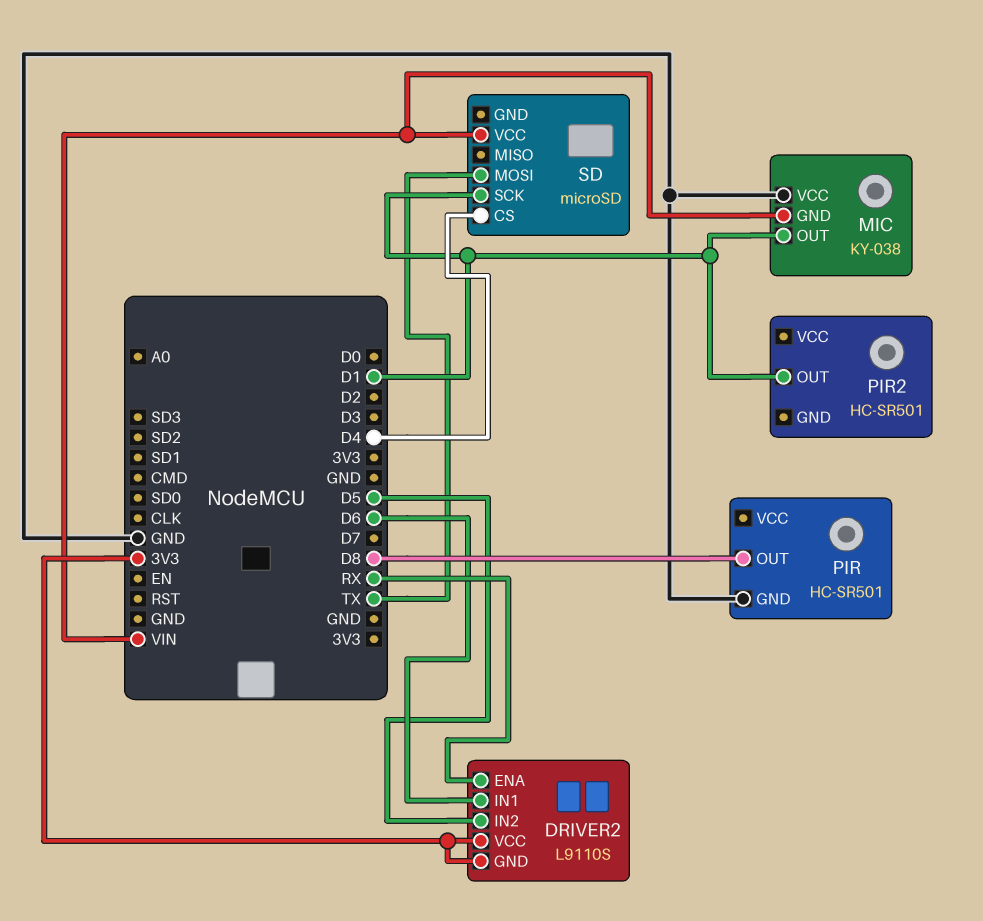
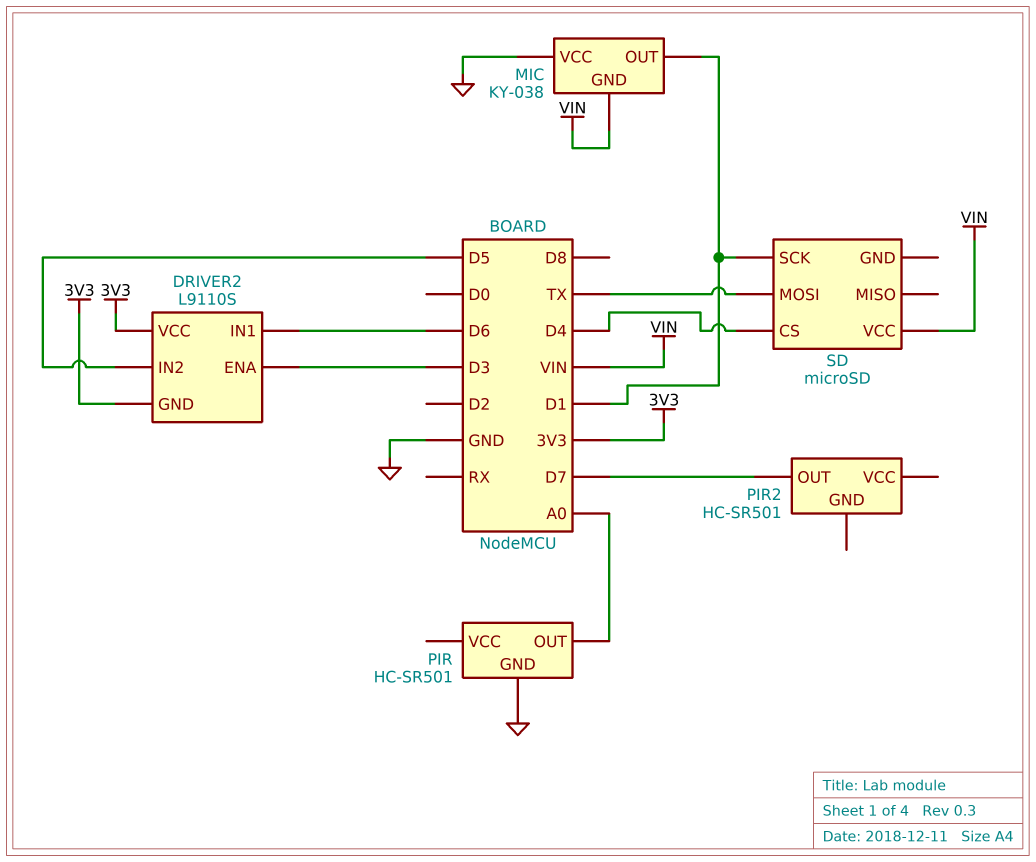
DRIVER2 pin ENA: RX -> D3
PIR pin OUT: D8 -> A0
PIR2 pin OUT: D1 -> D7

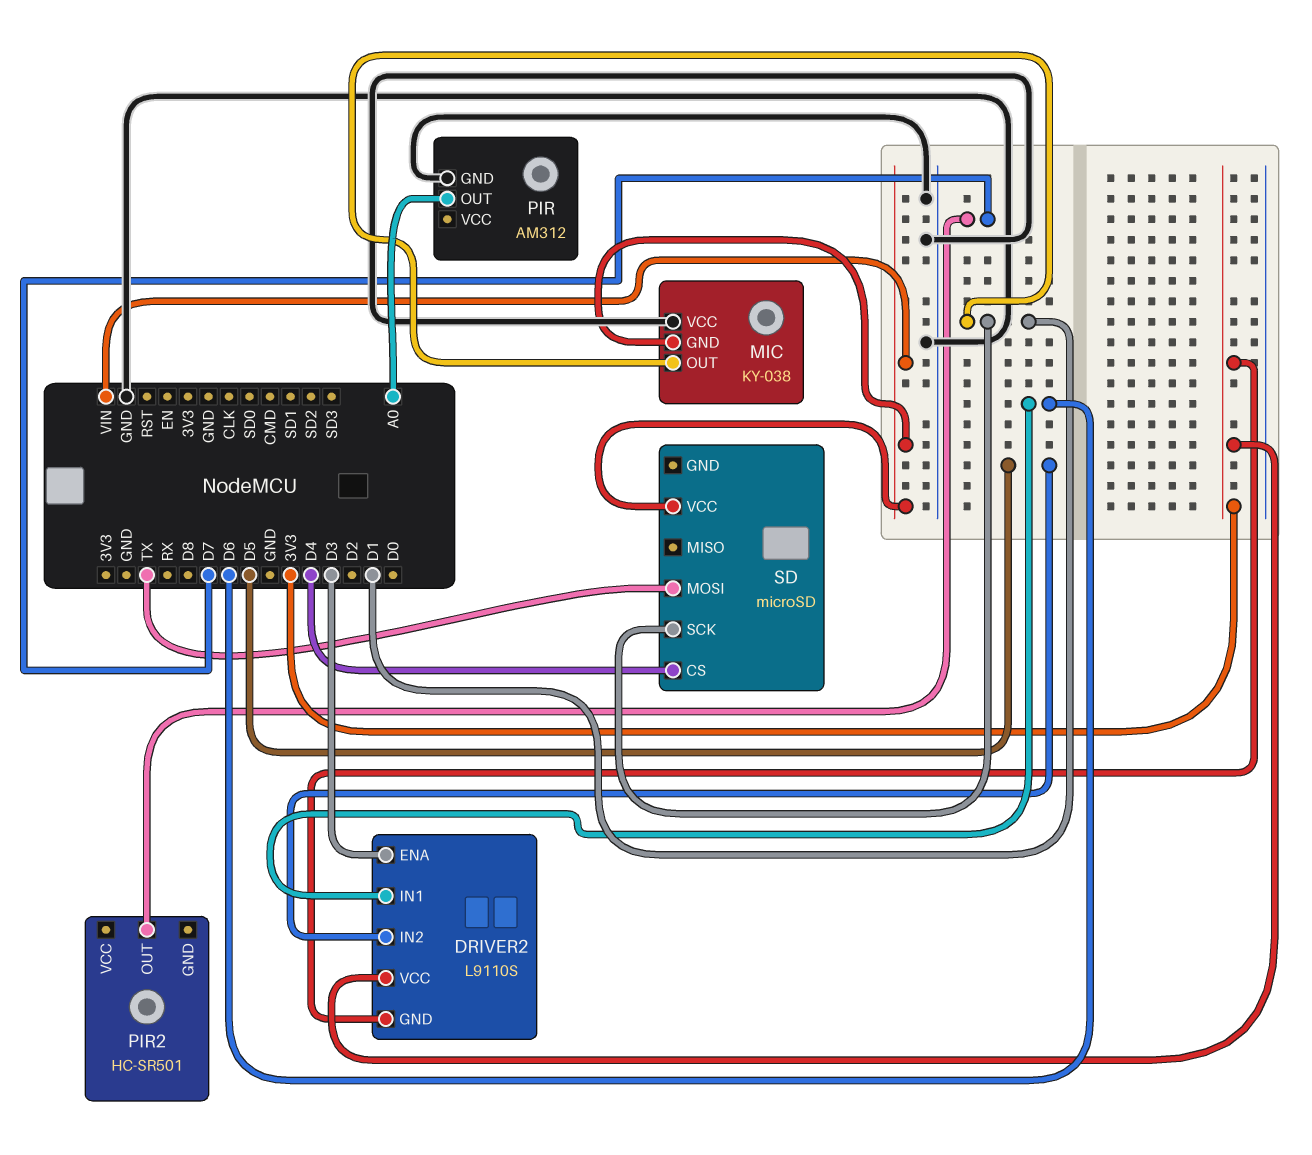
PIR: HC-SR501 -> AM312

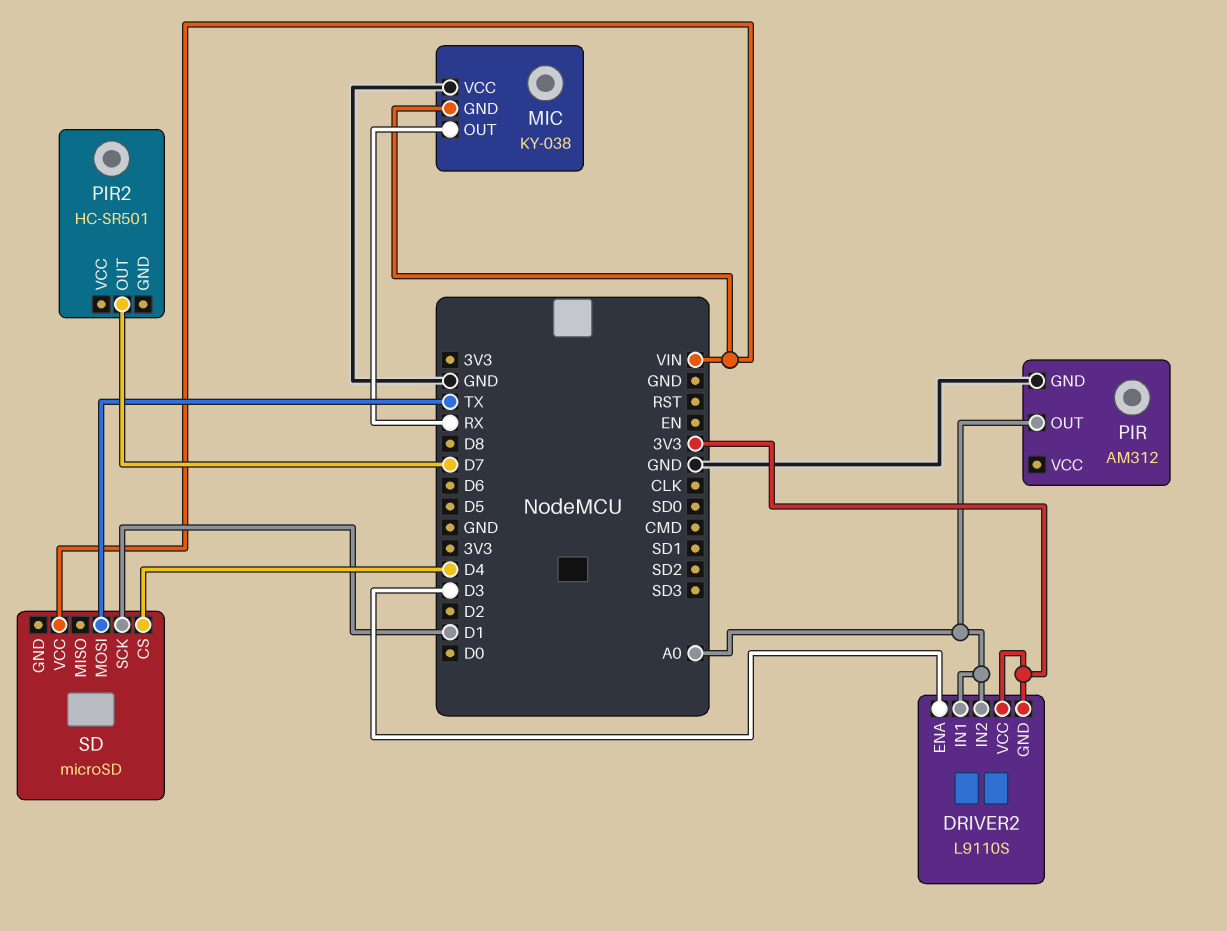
DRIVER2 pin IN1: D6 -> A0
DRIVER2 pin IN2: D5 -> A0
MIC pin OUT: D1 -> RX

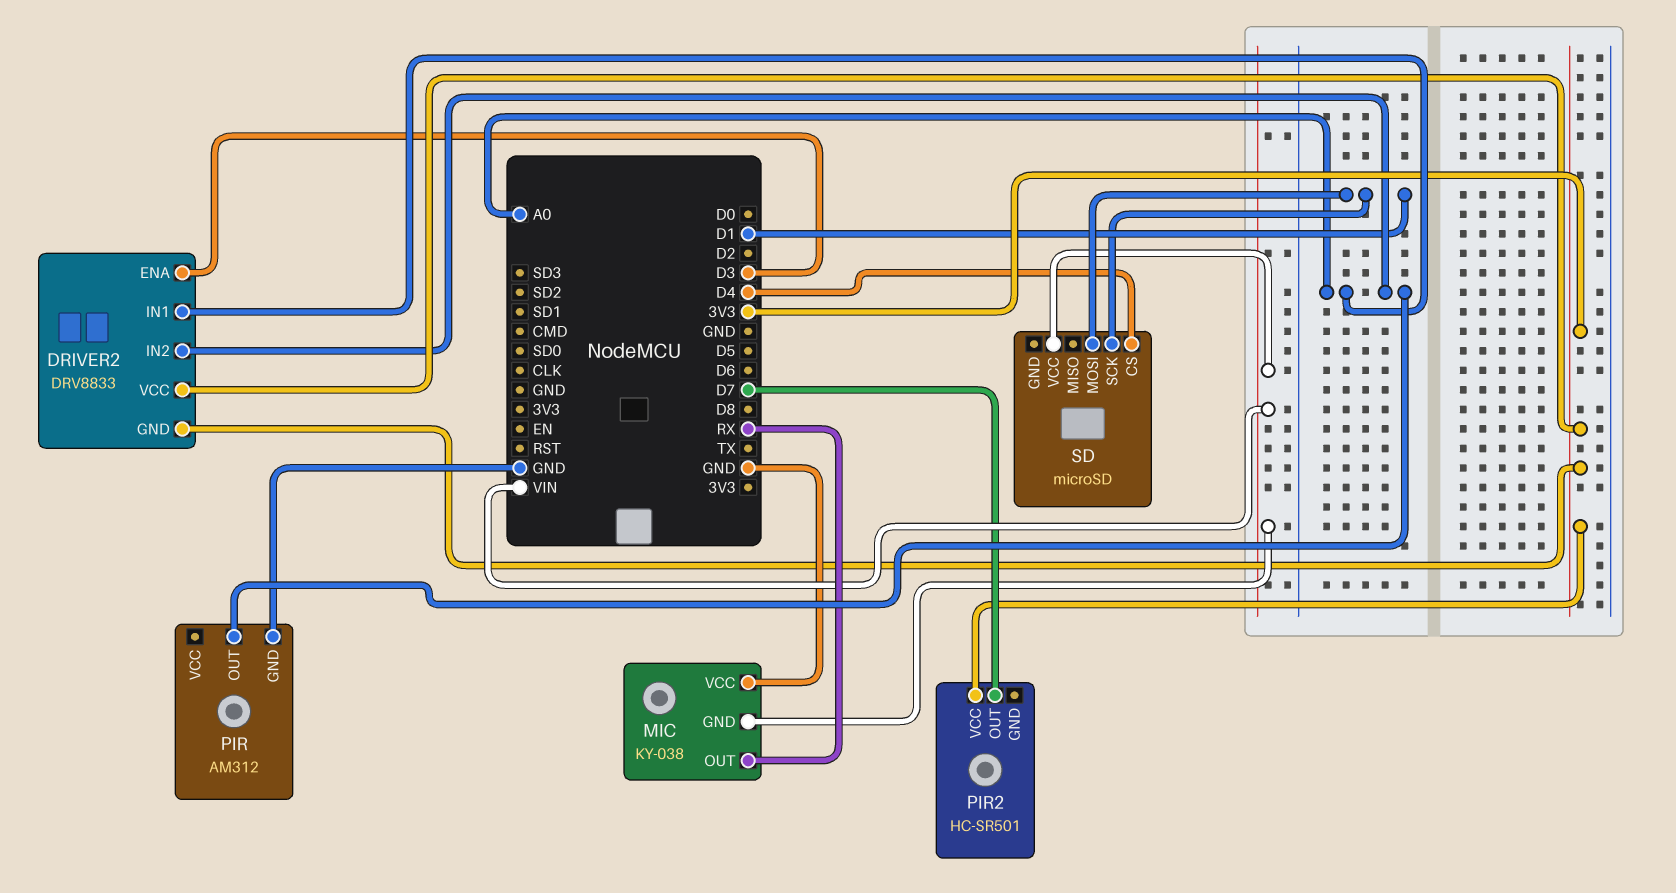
DRIVER2: L9110S -> DRV8833
PIR2 pin VCC: none -> 3V3
SD pin MOSI: TX -> D1

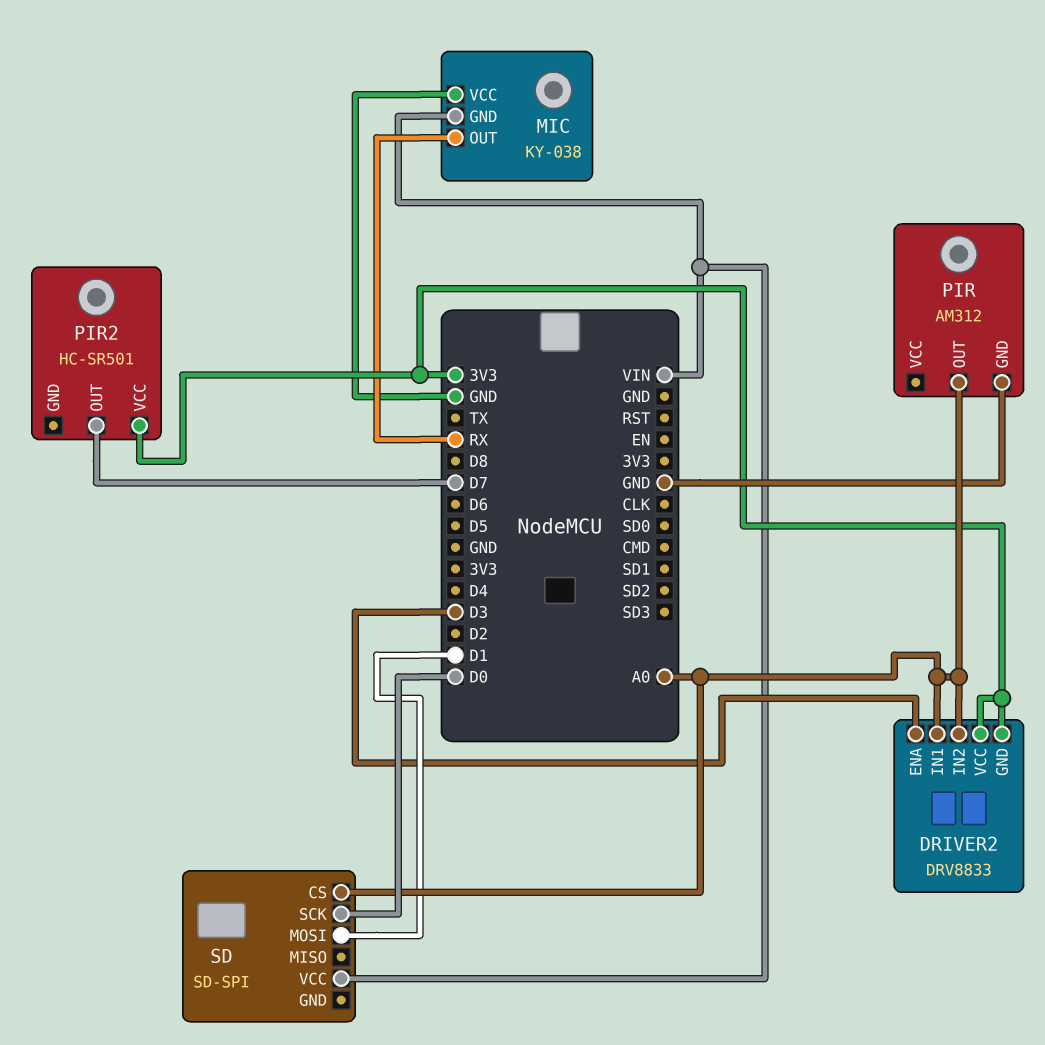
SD: microSD -> SD-SPI
SD pin CS: D4 -> A0
SD pin SCK: D1 -> D0

